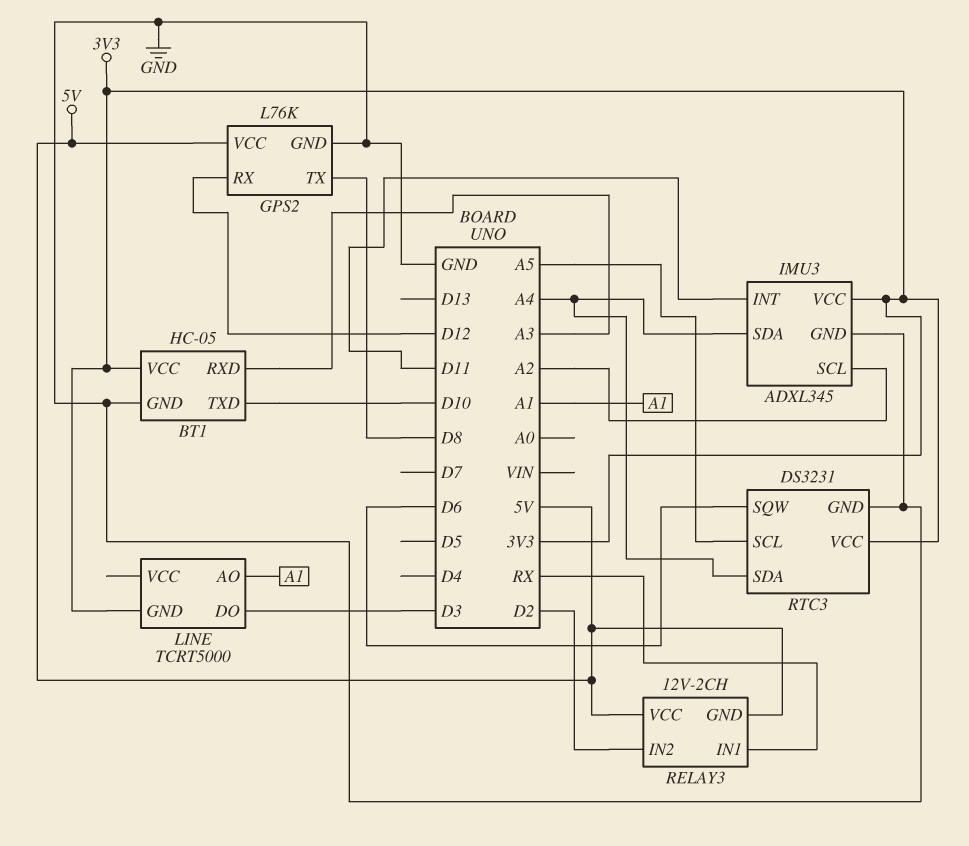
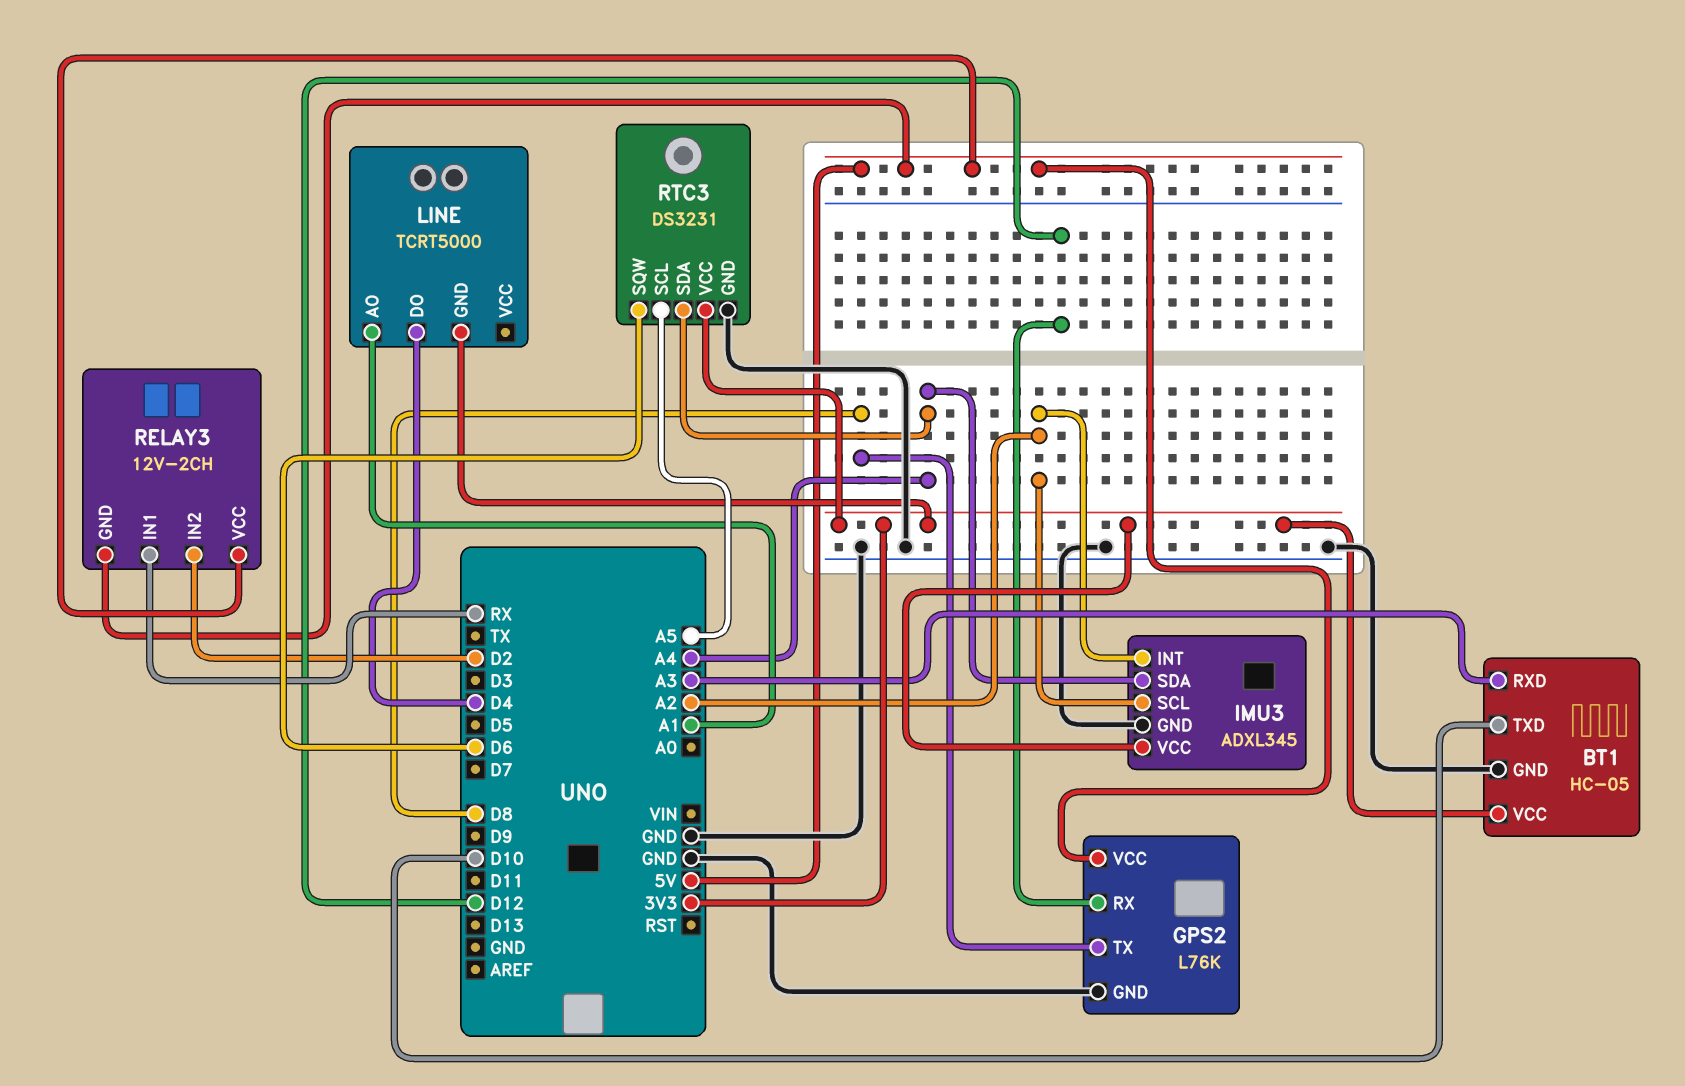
IMU3 pin INT: D11 -> A2
LINE pin DO: D3 -> D4

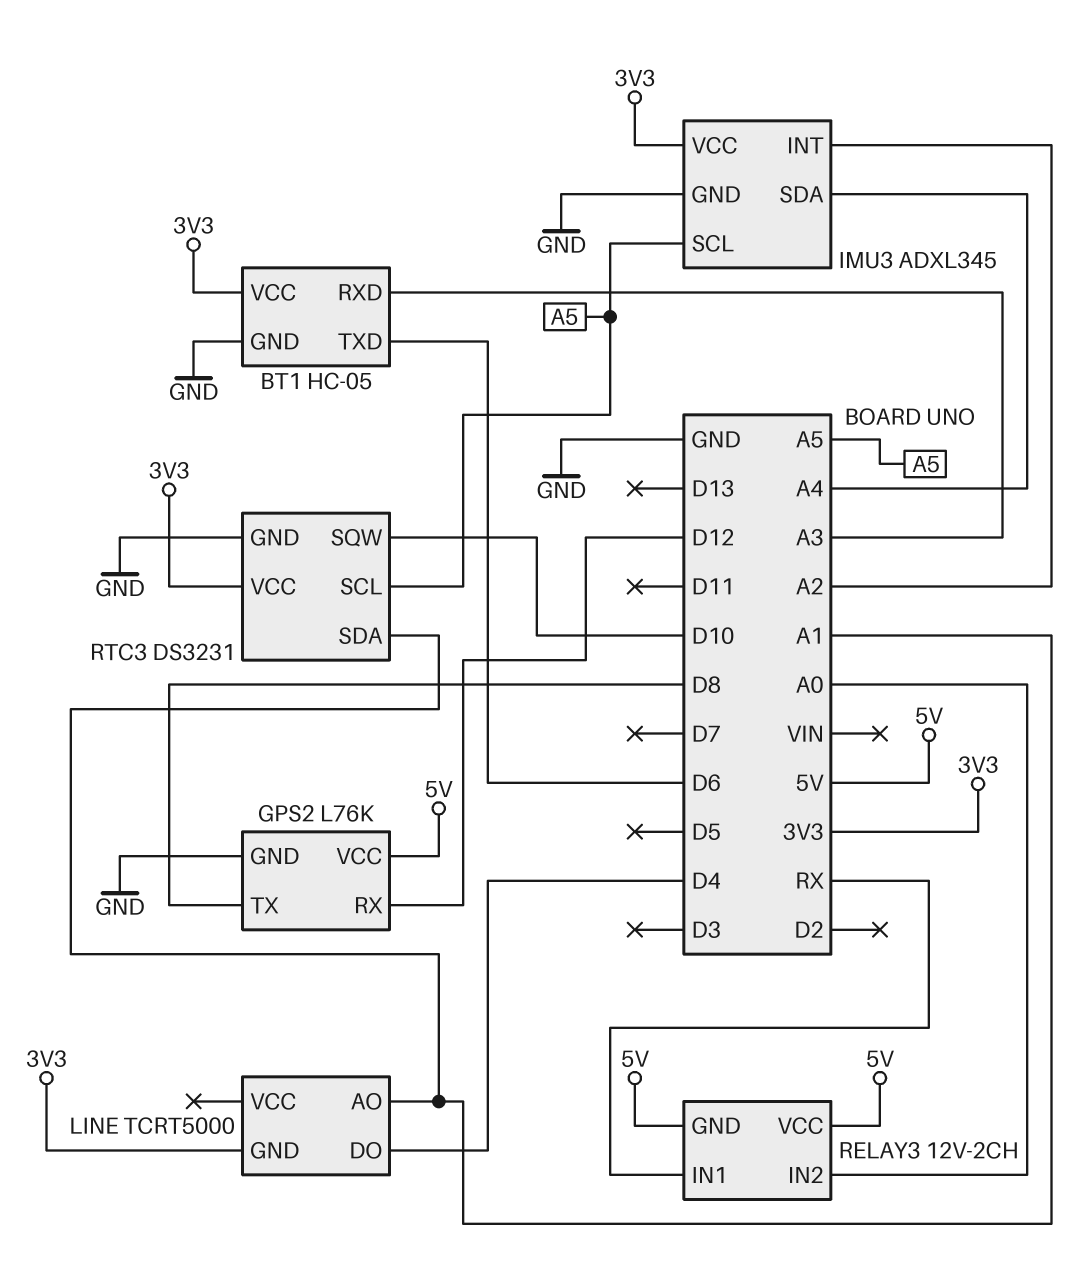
BT1 pin TXD: D10 -> D6
IMU3 pin SCL: A2 -> A5
RELAY3 pin IN2: D2 -> A0
RTC3 pin SDA: A4 -> A1
RTC3 pin SQW: D6 -> D10

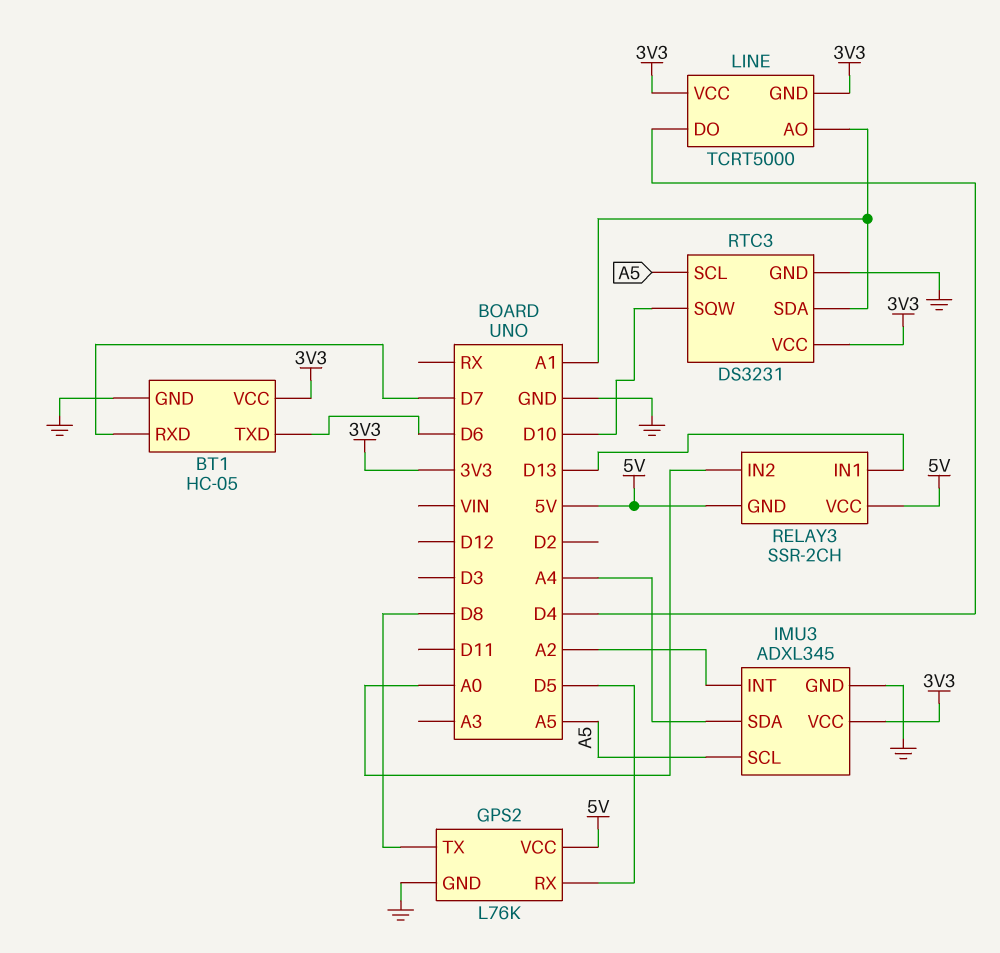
BT1 pin RXD: A3 -> D7
GPS2 pin RX: D12 -> D5
LINE pin VCC: none -> 3V3
RELAY3: 12V-2CH -> SSR-2CH
RELAY3 pin IN1: RX -> D13

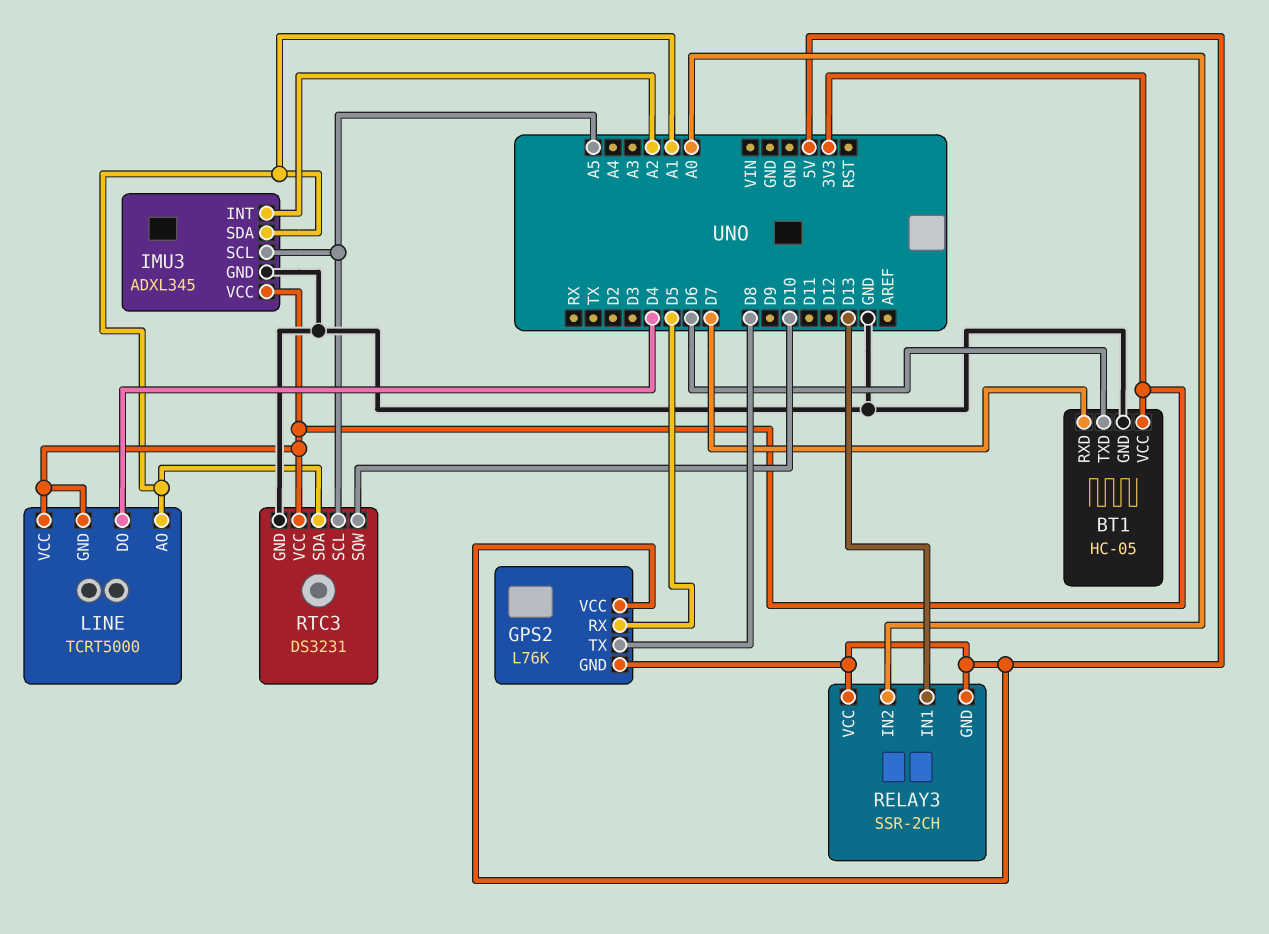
GPS2 pin GND: GND -> 5V
IMU3 pin SDA: A4 -> A1

